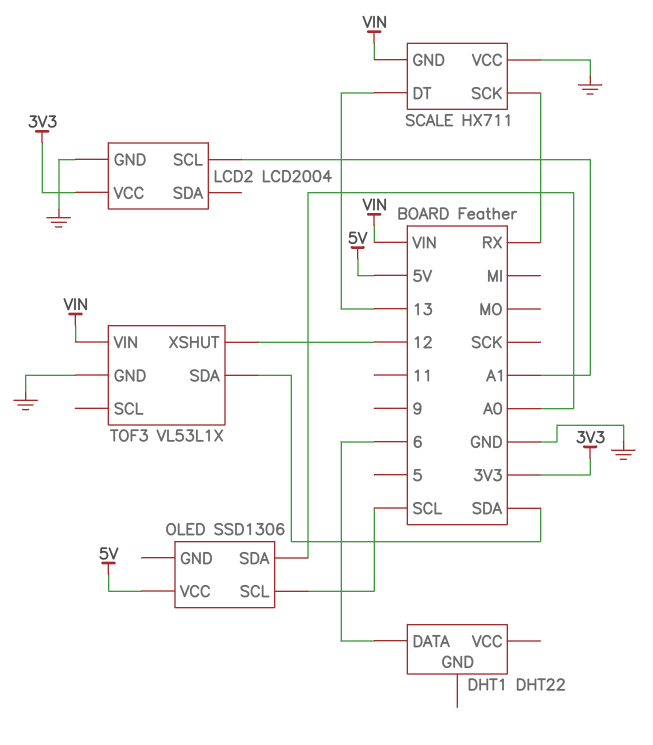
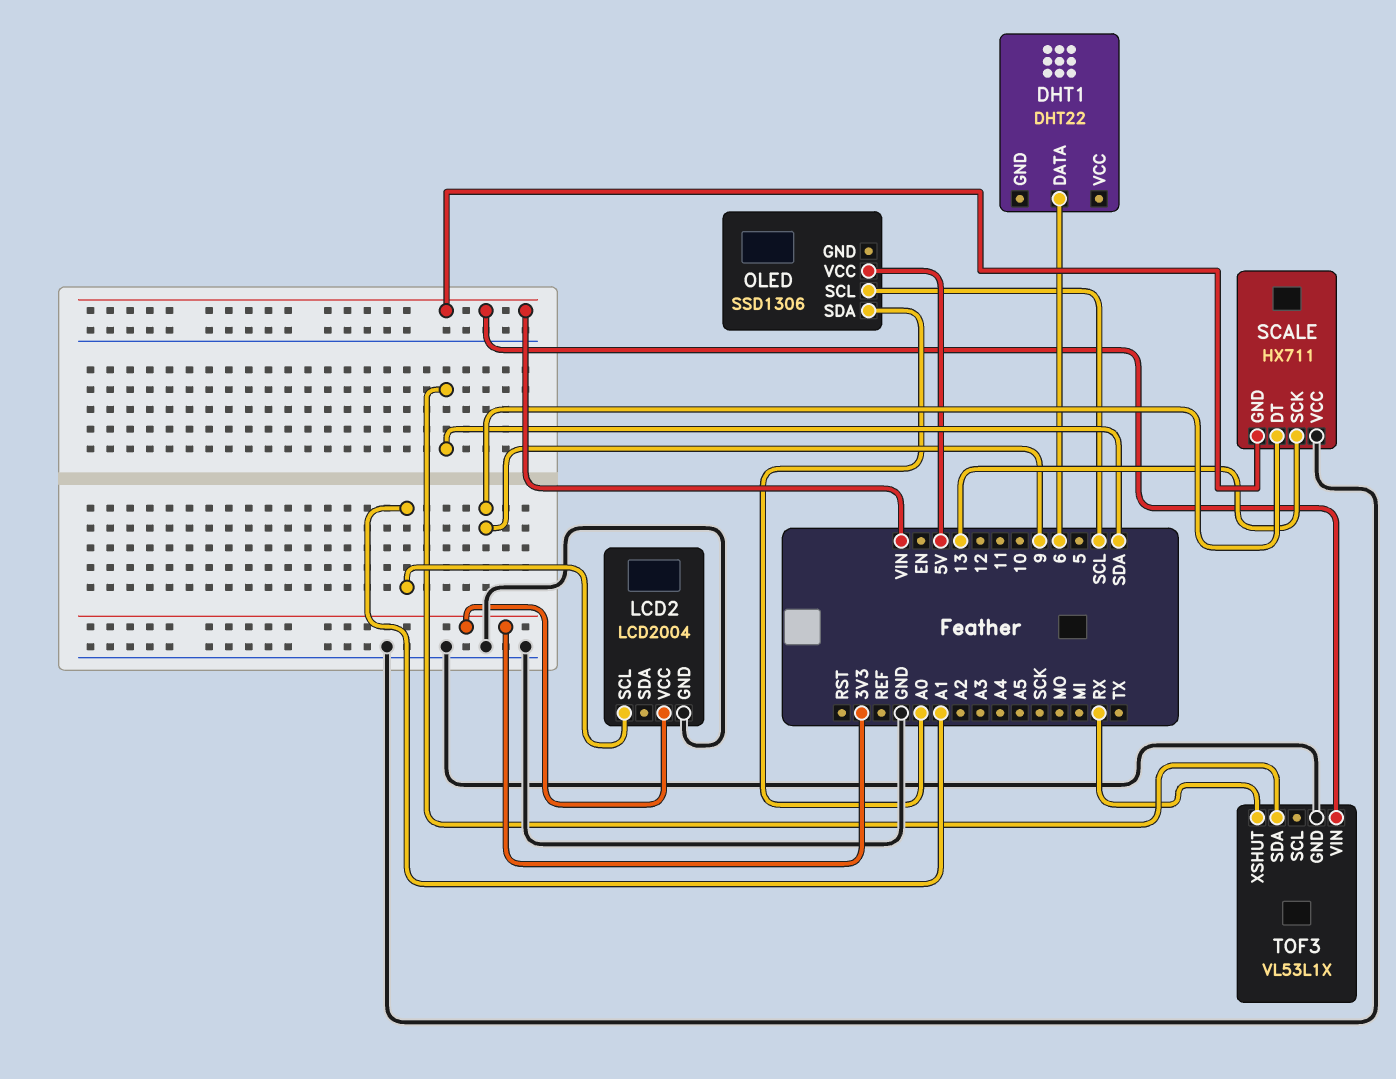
SCALE pin DT: 13 -> 9
SCALE pin SCK: RX -> 13
TOF3 pin XSHUT: 12 -> RX

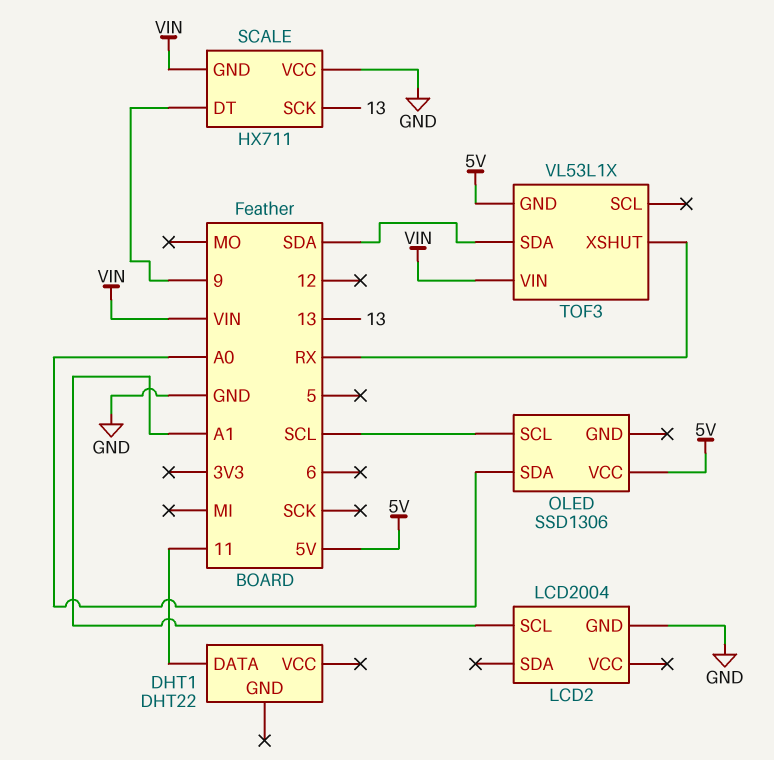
DHT1 pin DATA: 6 -> 11
LCD2 pin VCC: 3V3 -> none
TOF3 pin GND: GND -> 5V

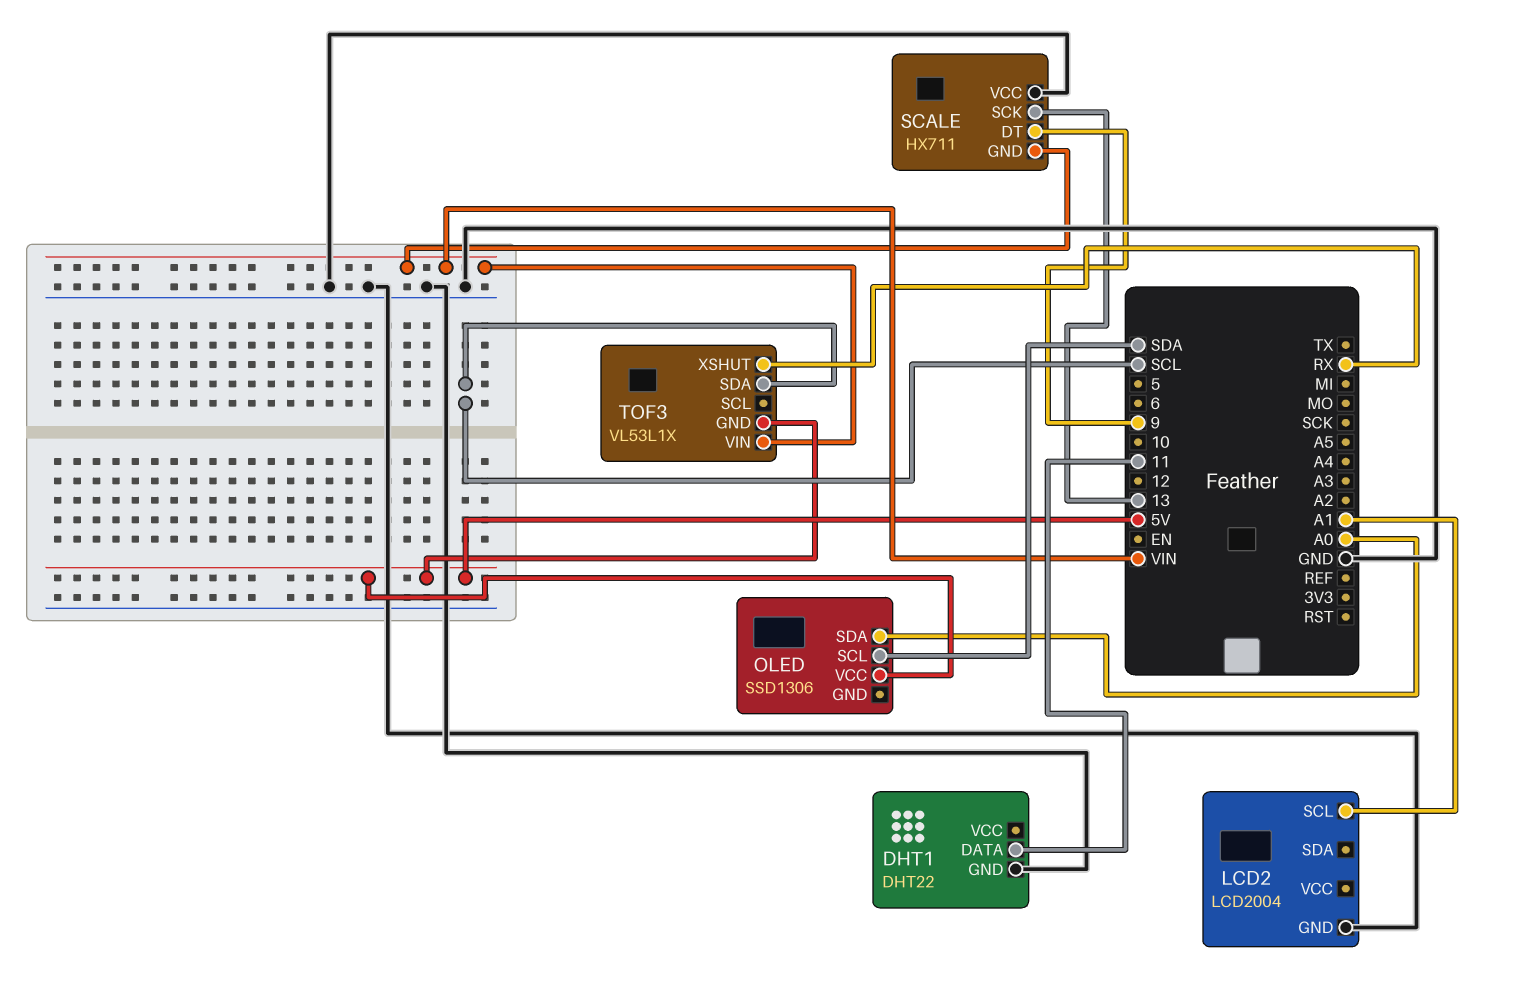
DHT1 pin GND: none -> GND
OLED pin SCL: SCL -> SDA
TOF3 pin SDA: SDA -> SCL

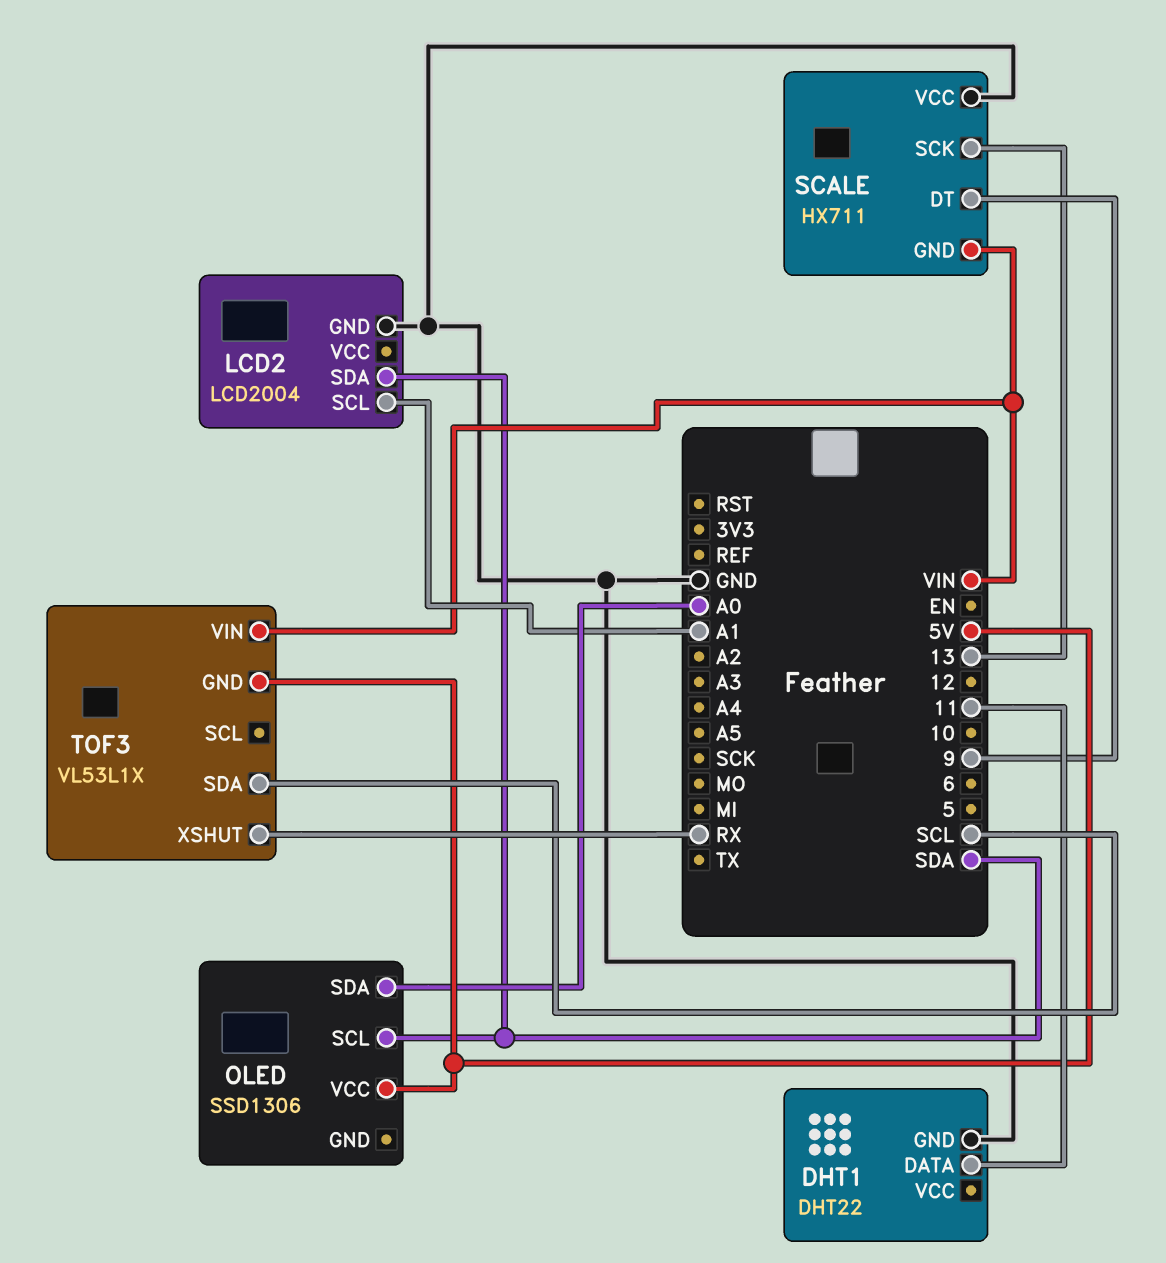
LCD2 pin SDA: none -> SDA

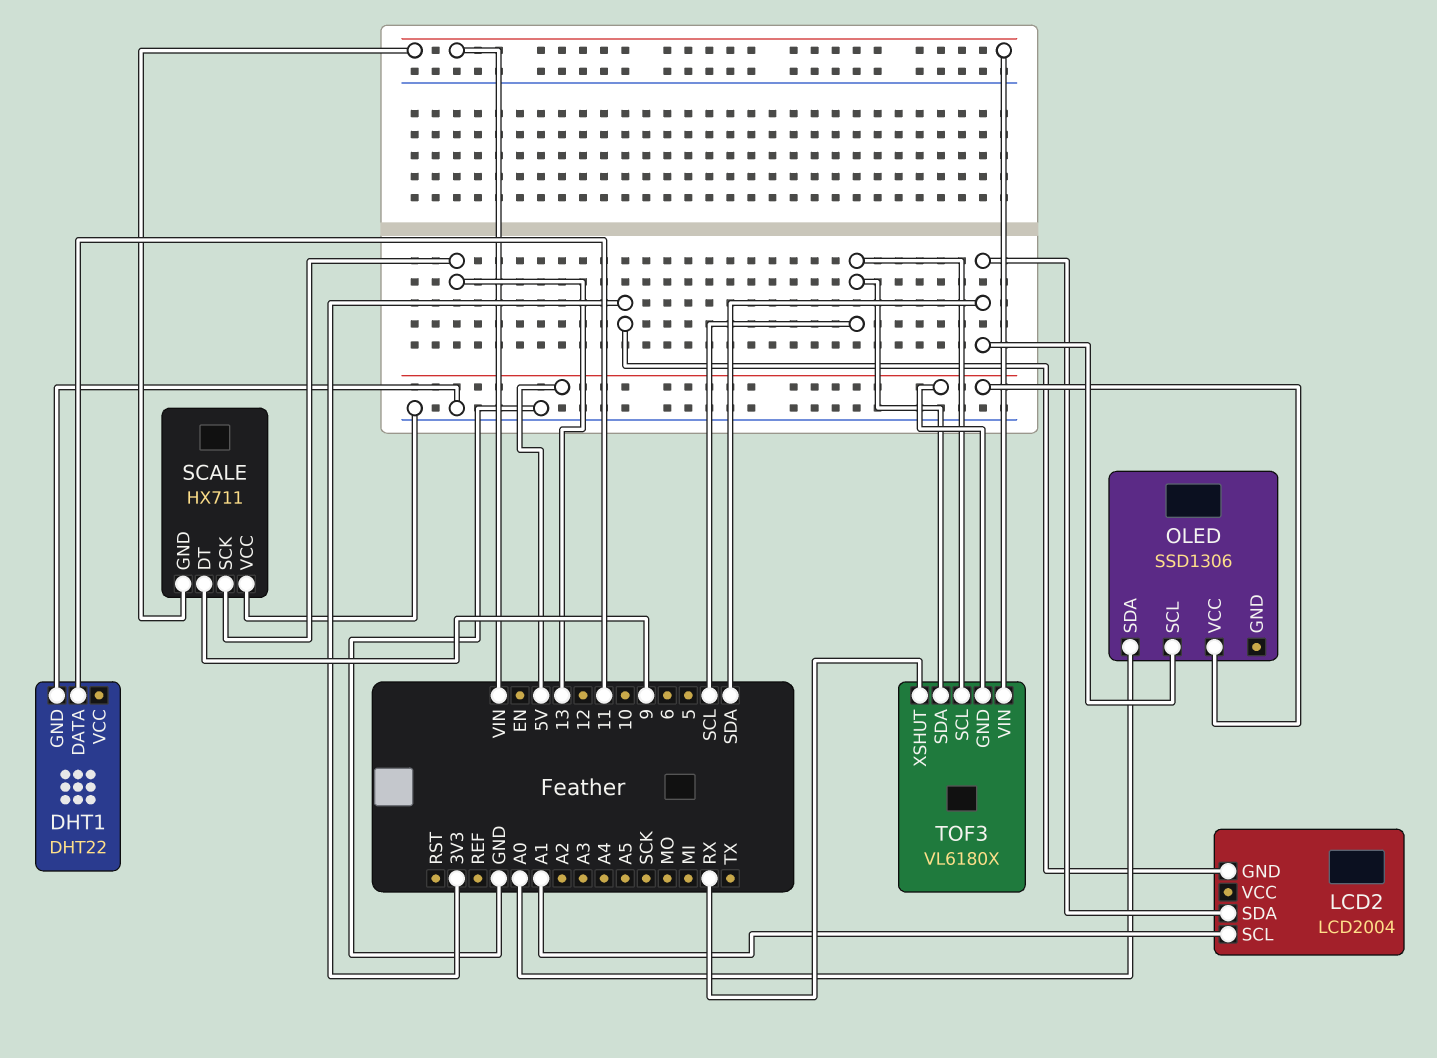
LCD2 pin GND: GND -> 3V3
TOF3: VL53L1X -> VL6180X
TOF3 pin SCL: none -> SCL

